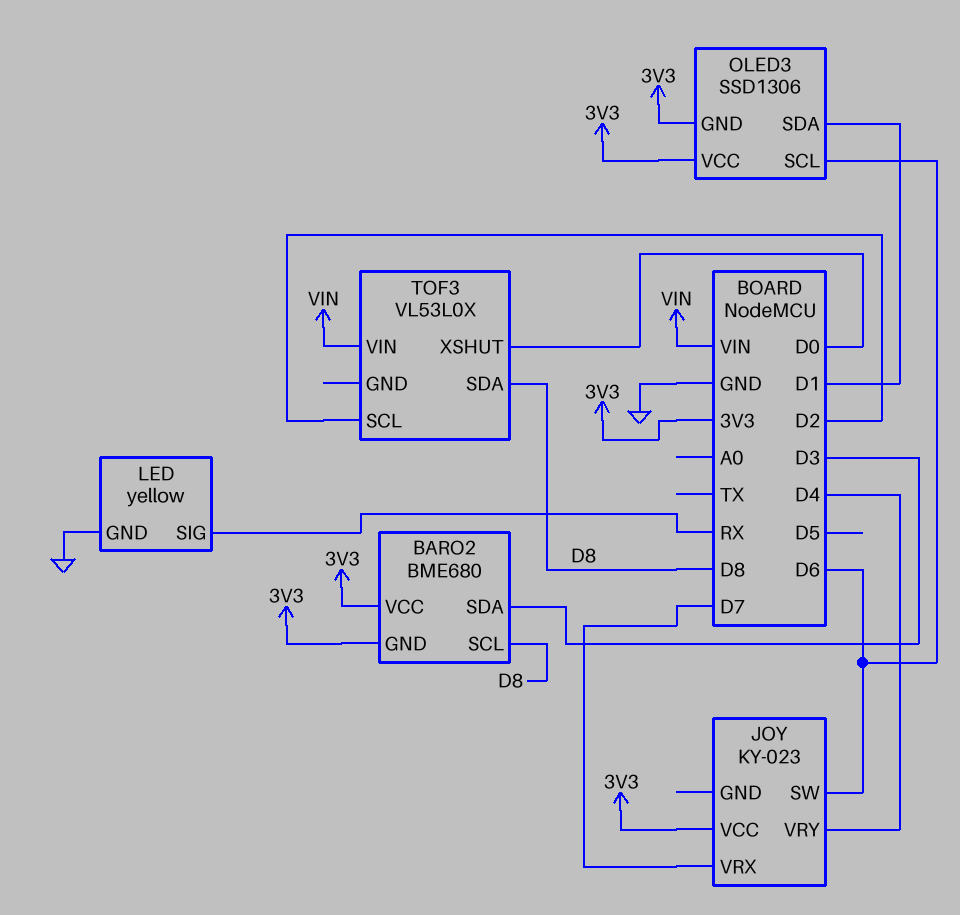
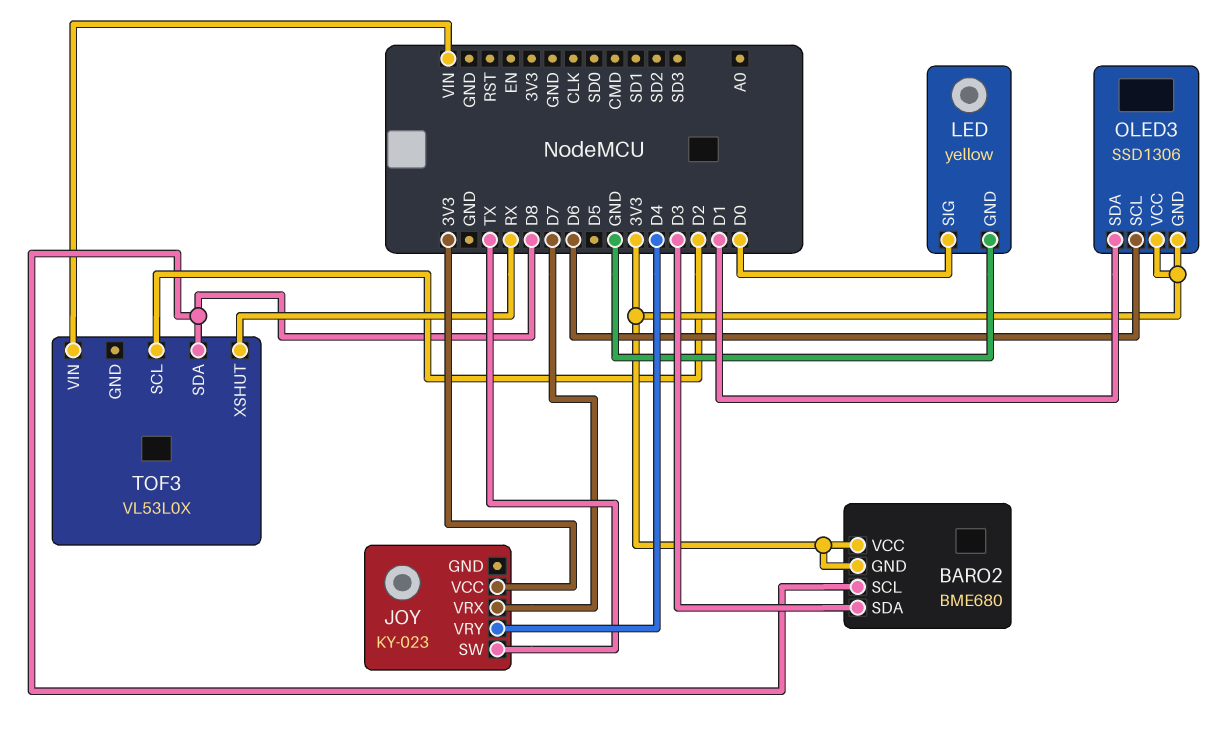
JOY pin SW: D6 -> TX
LED pin SIG: RX -> D0
TOF3 pin XSHUT: D0 -> RX

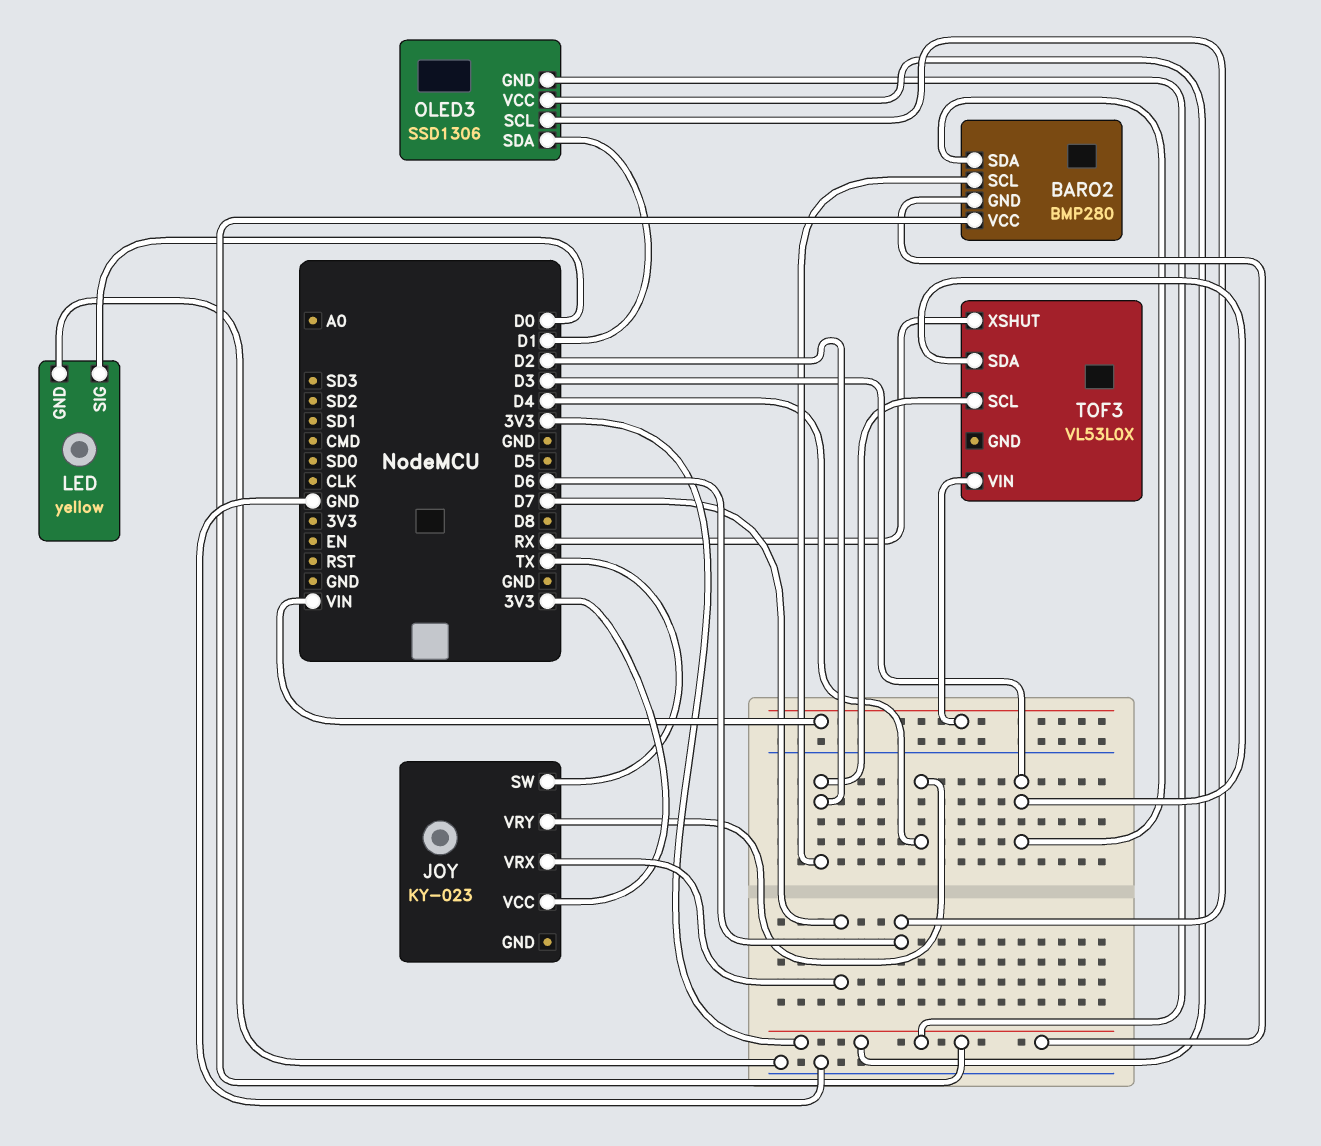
BARO2: BME680 -> BMP280
BARO2 pin SCL: D8 -> D2
TOF3 pin SDA: D8 -> D3

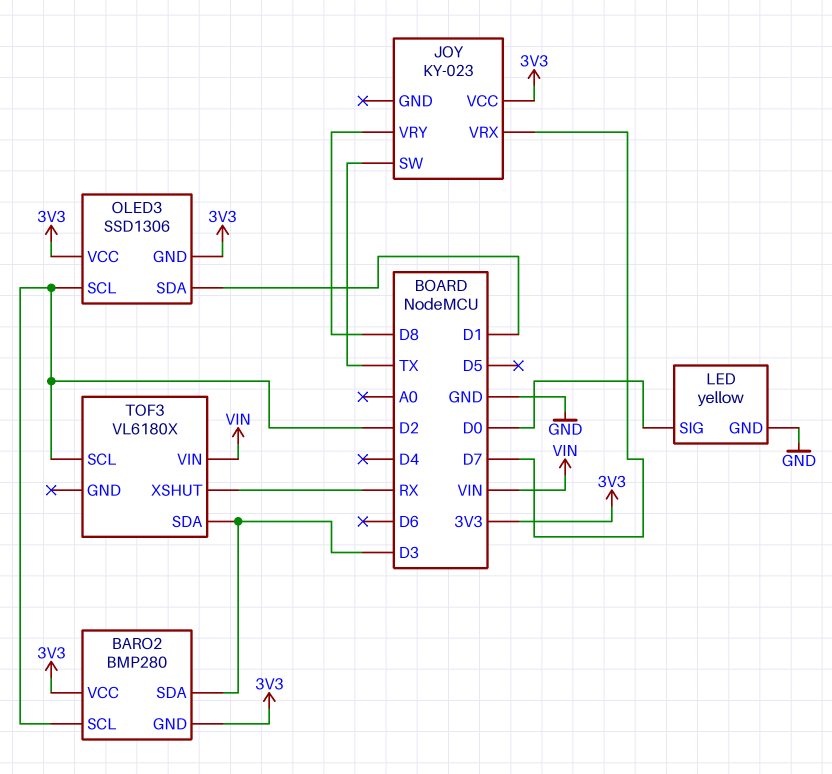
JOY pin VRY: D4 -> D8
OLED3 pin SCL: D6 -> D2
TOF3: VL53L0X -> VL6180X

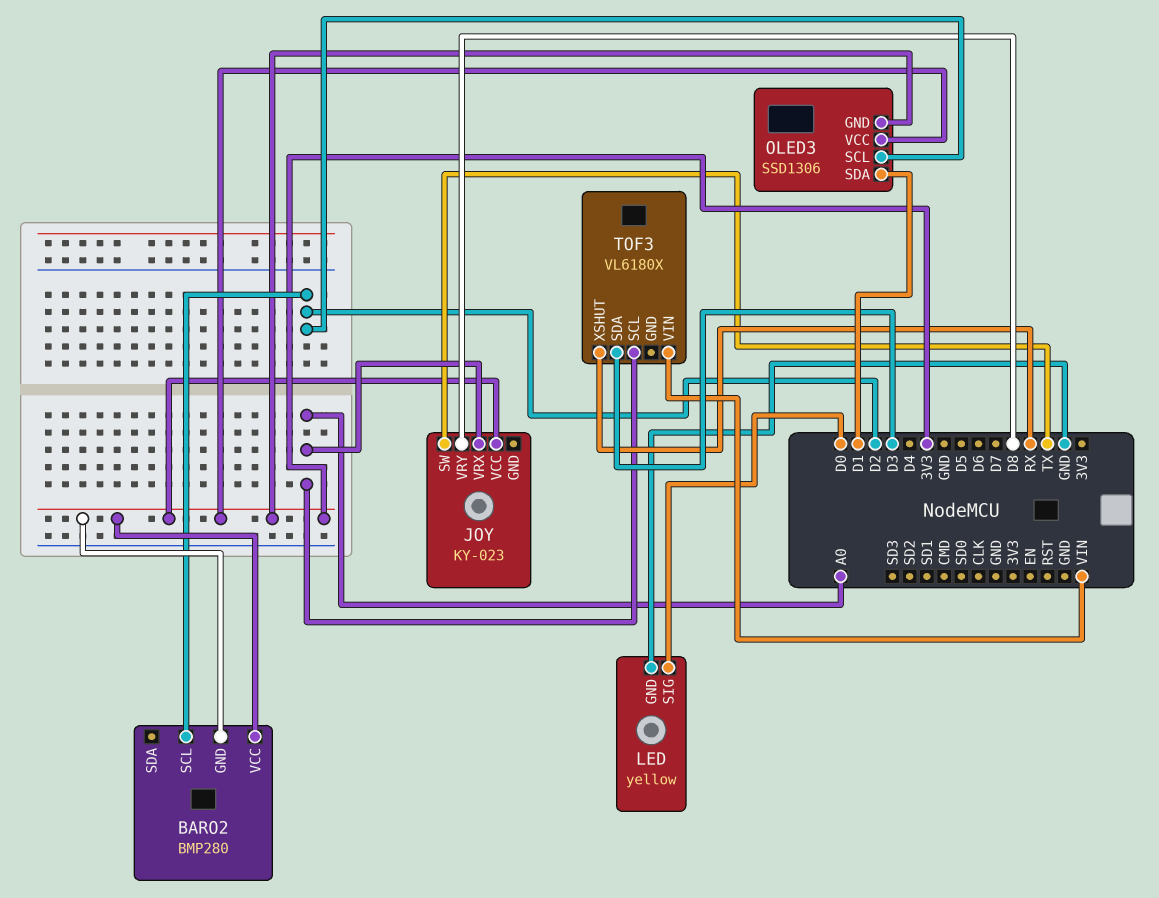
BARO2 pin SDA: D3 -> none
JOY pin VRX: D7 -> A0
TOF3 pin SCL: D2 -> A0

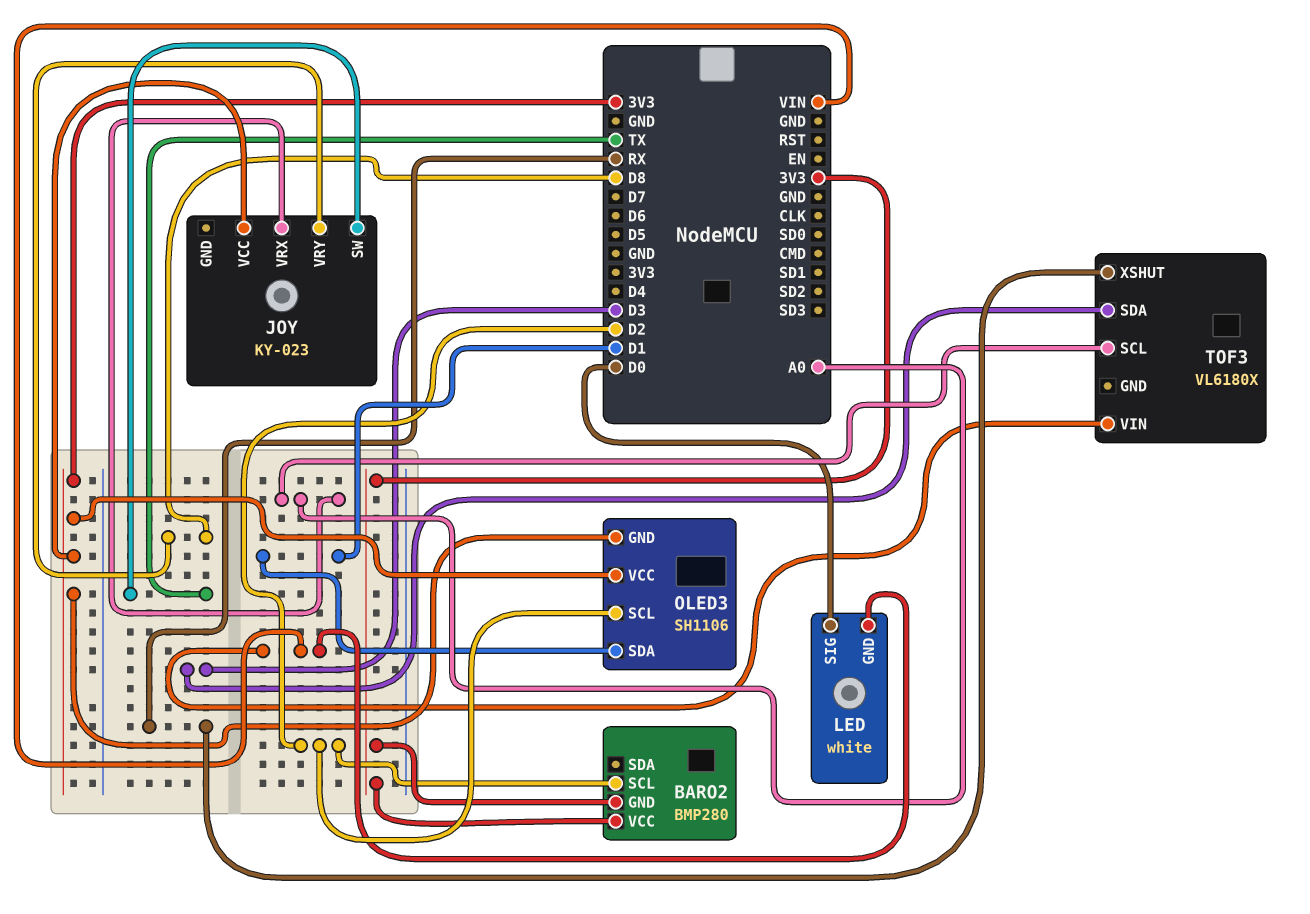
LED: yellow -> white
LED pin GND: GND -> VIN
OLED3: SSD1306 -> SH1106

